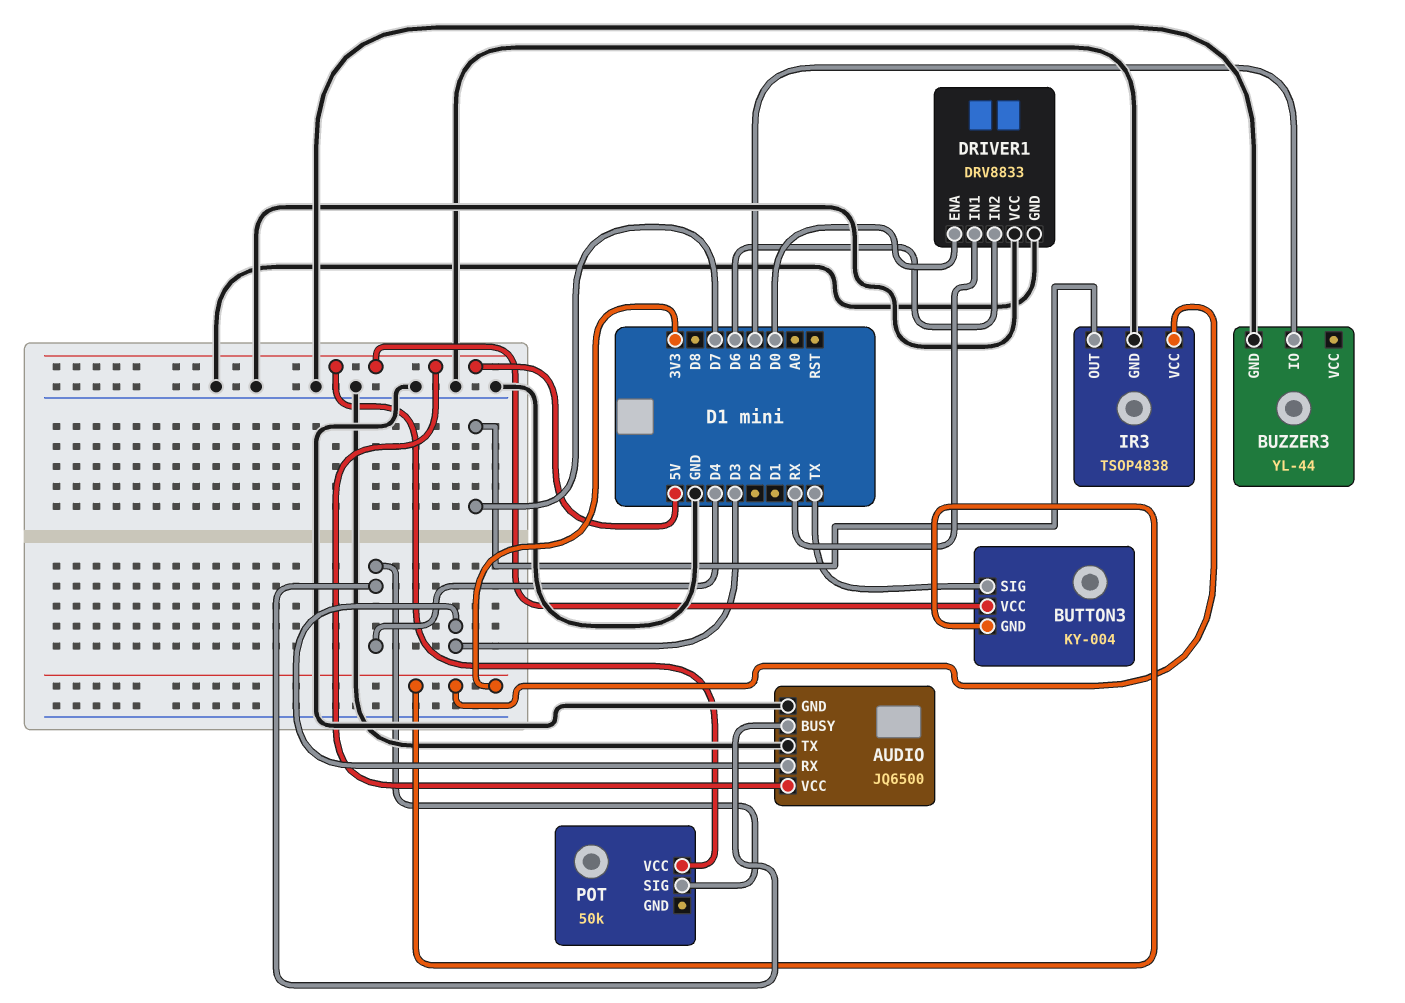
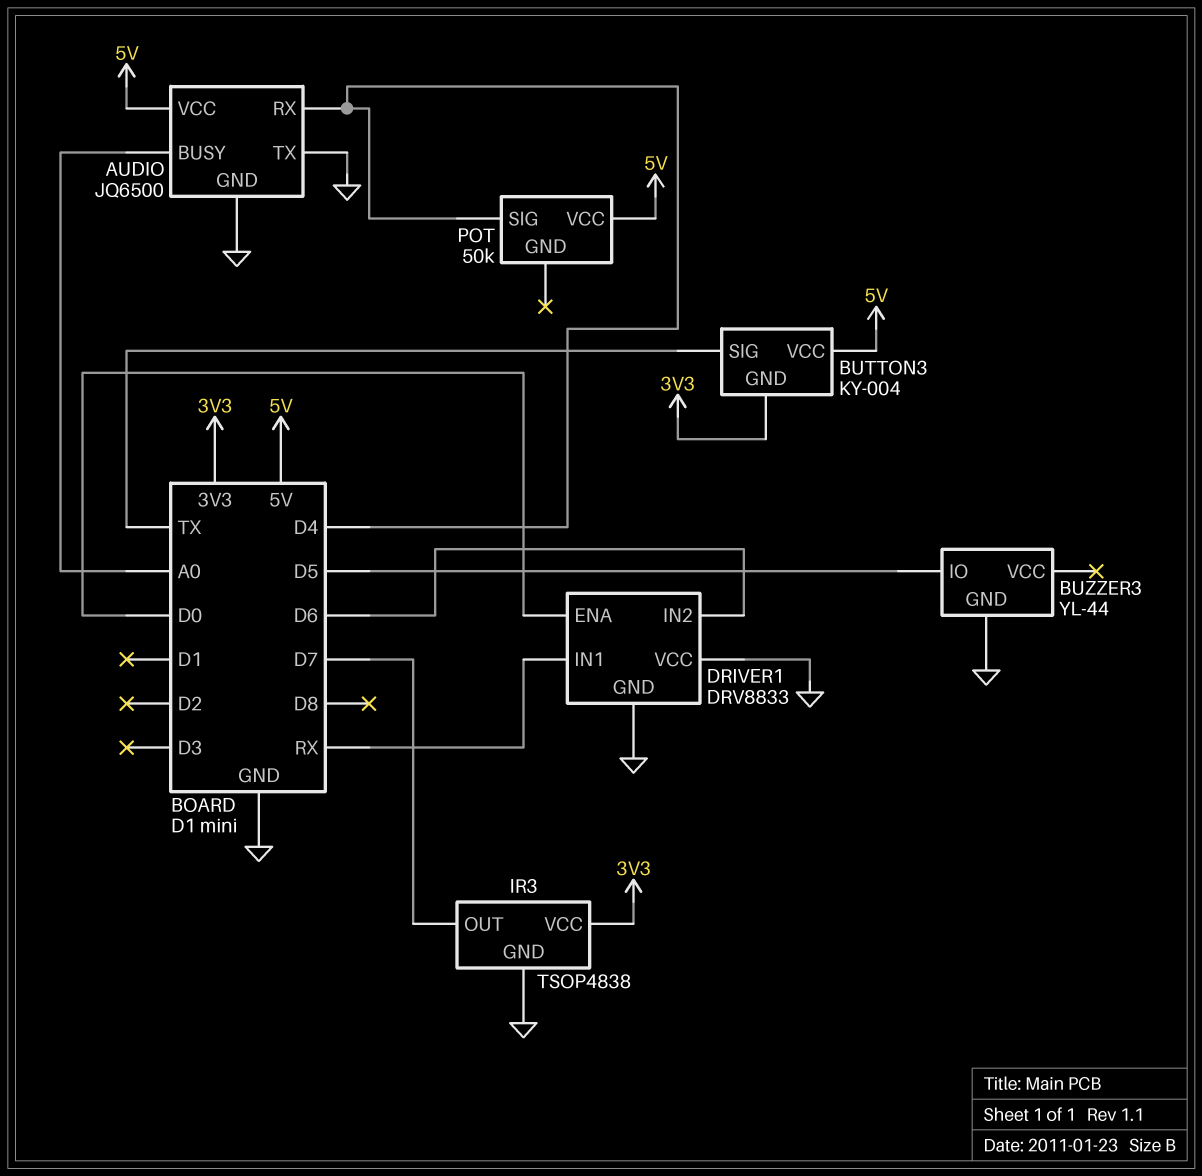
AUDIO pin BUSY: D4 -> A0
AUDIO pin RX: D3 -> D4

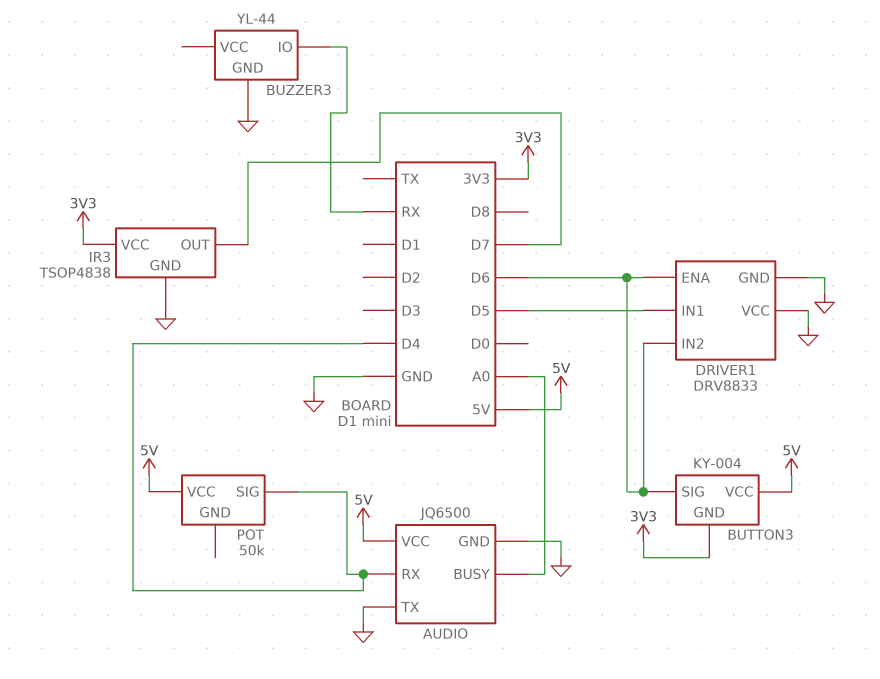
BUTTON3 pin SIG: TX -> D6
BUZZER3 pin IO: D5 -> RX
DRIVER1 pin ENA: D0 -> D6
DRIVER1 pin IN1: RX -> D5

